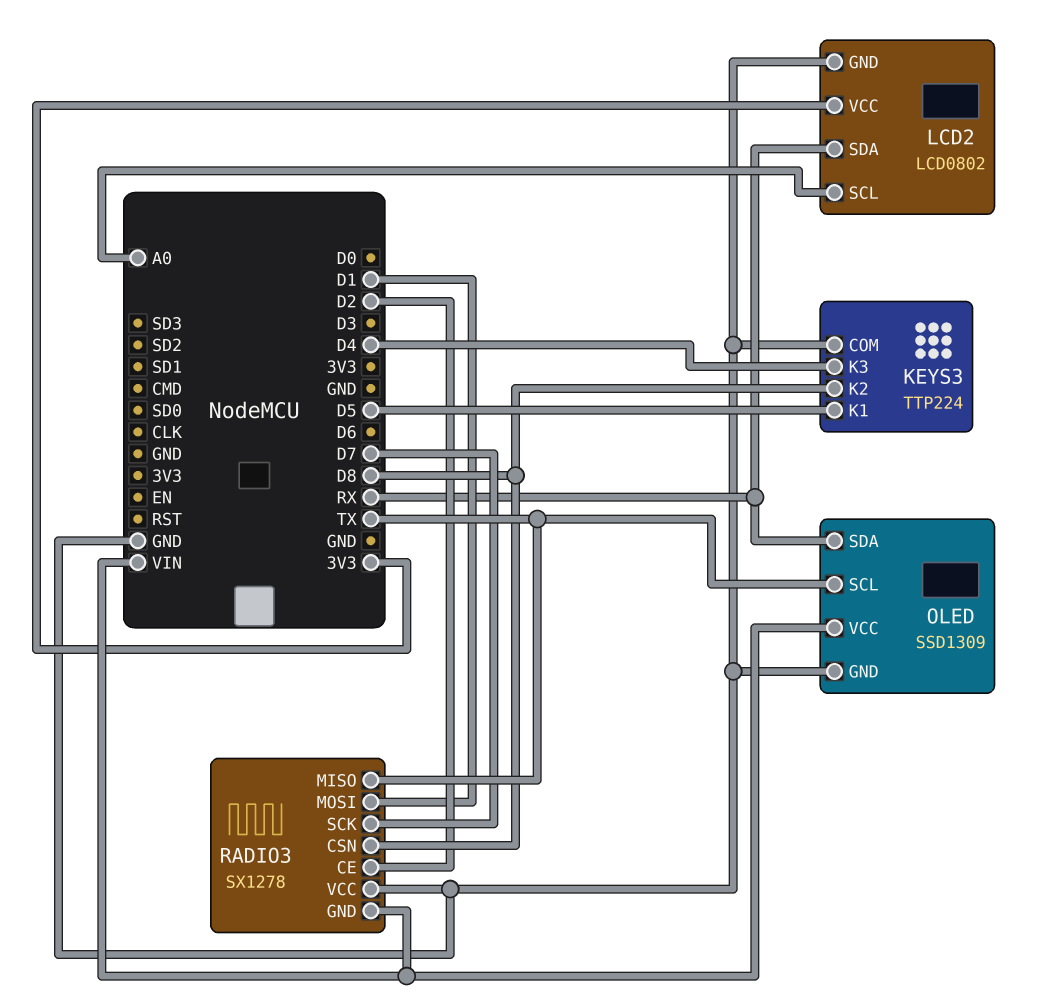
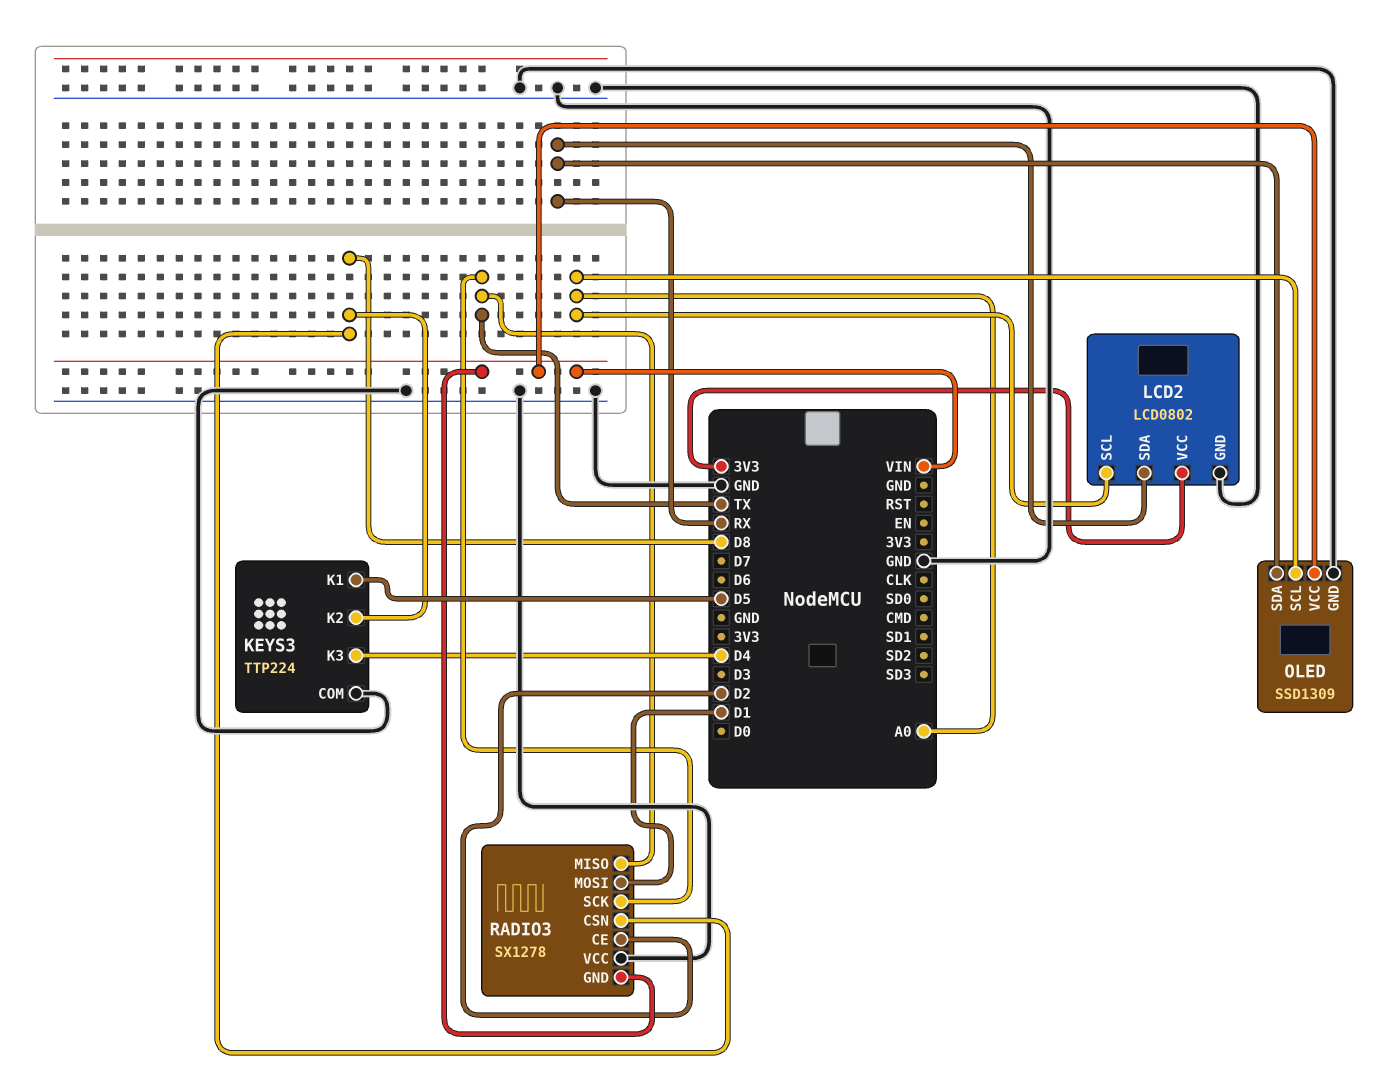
OLED pin SCL: TX -> A0
RADIO3 pin SCK: D7 -> TX

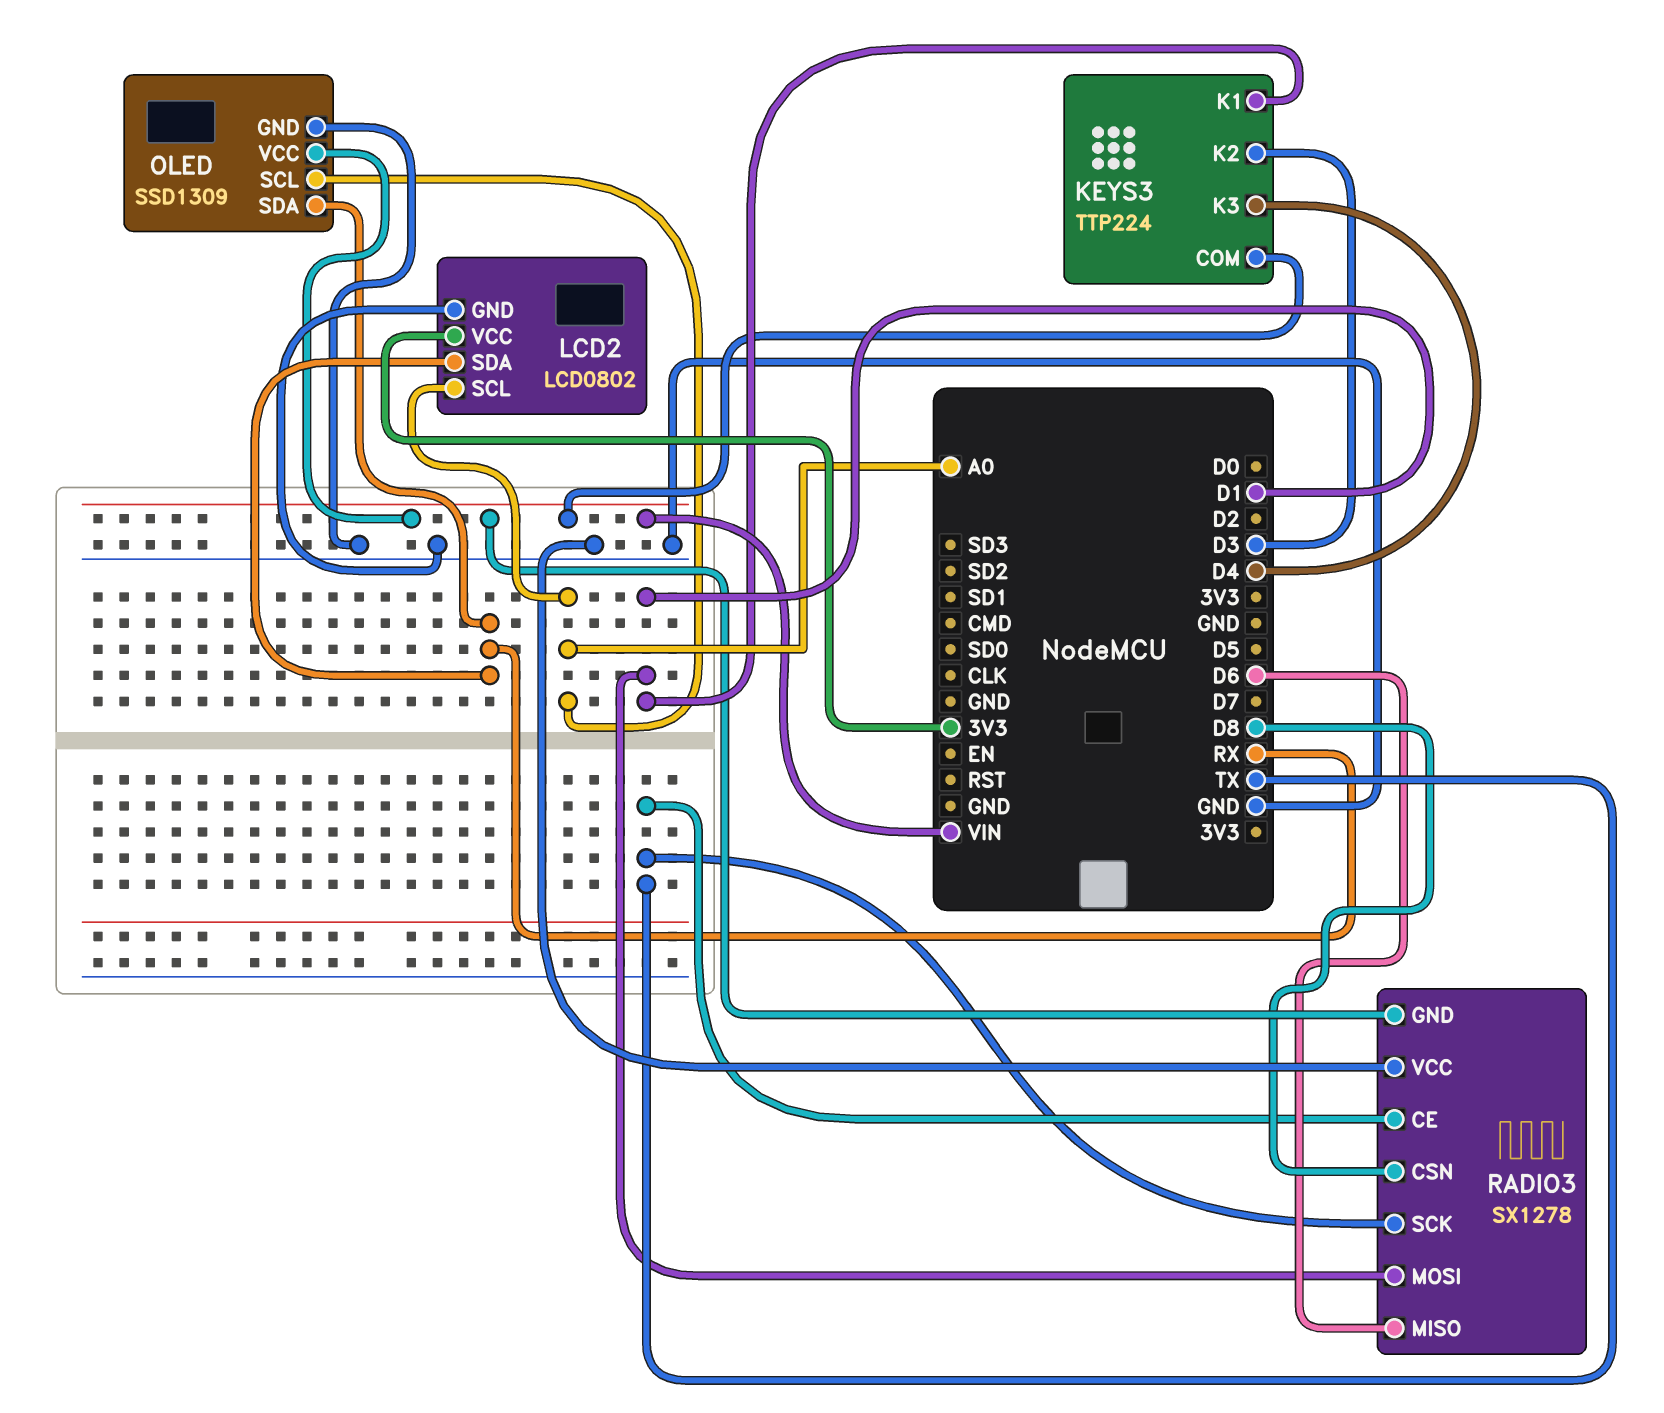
KEYS3 pin COM: GND -> VIN
KEYS3 pin K1: D5 -> D1
KEYS3 pin K2: D8 -> D3
RADIO3 pin CE: D2 -> TX
RADIO3 pin MISO: TX -> D6

